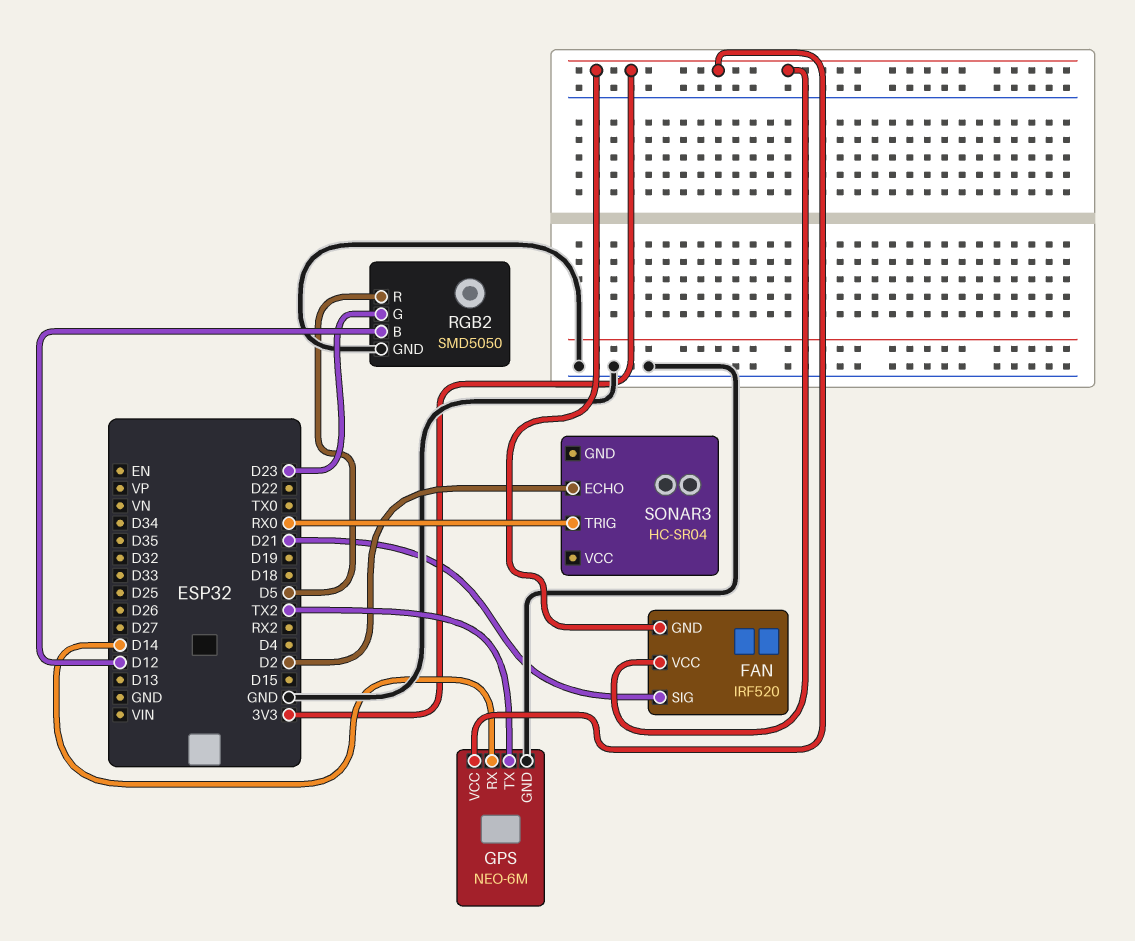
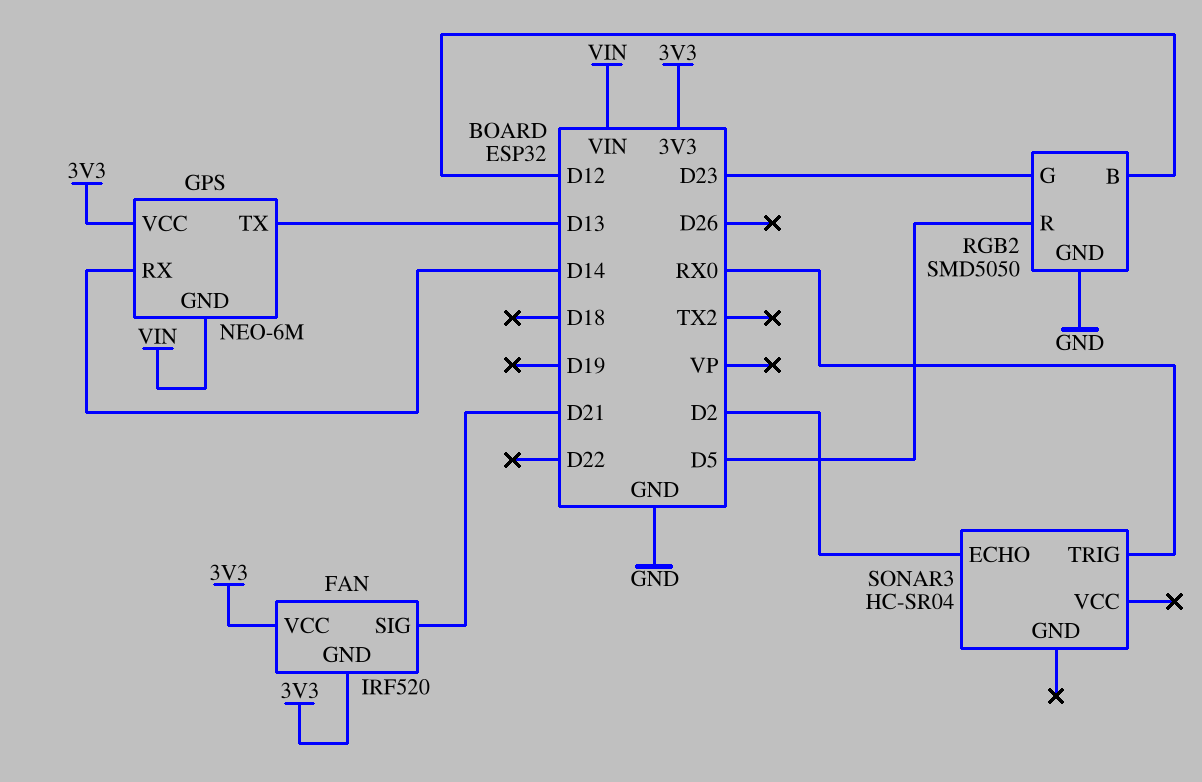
GPS pin GND: GND -> VIN
GPS pin TX: TX2 -> D13

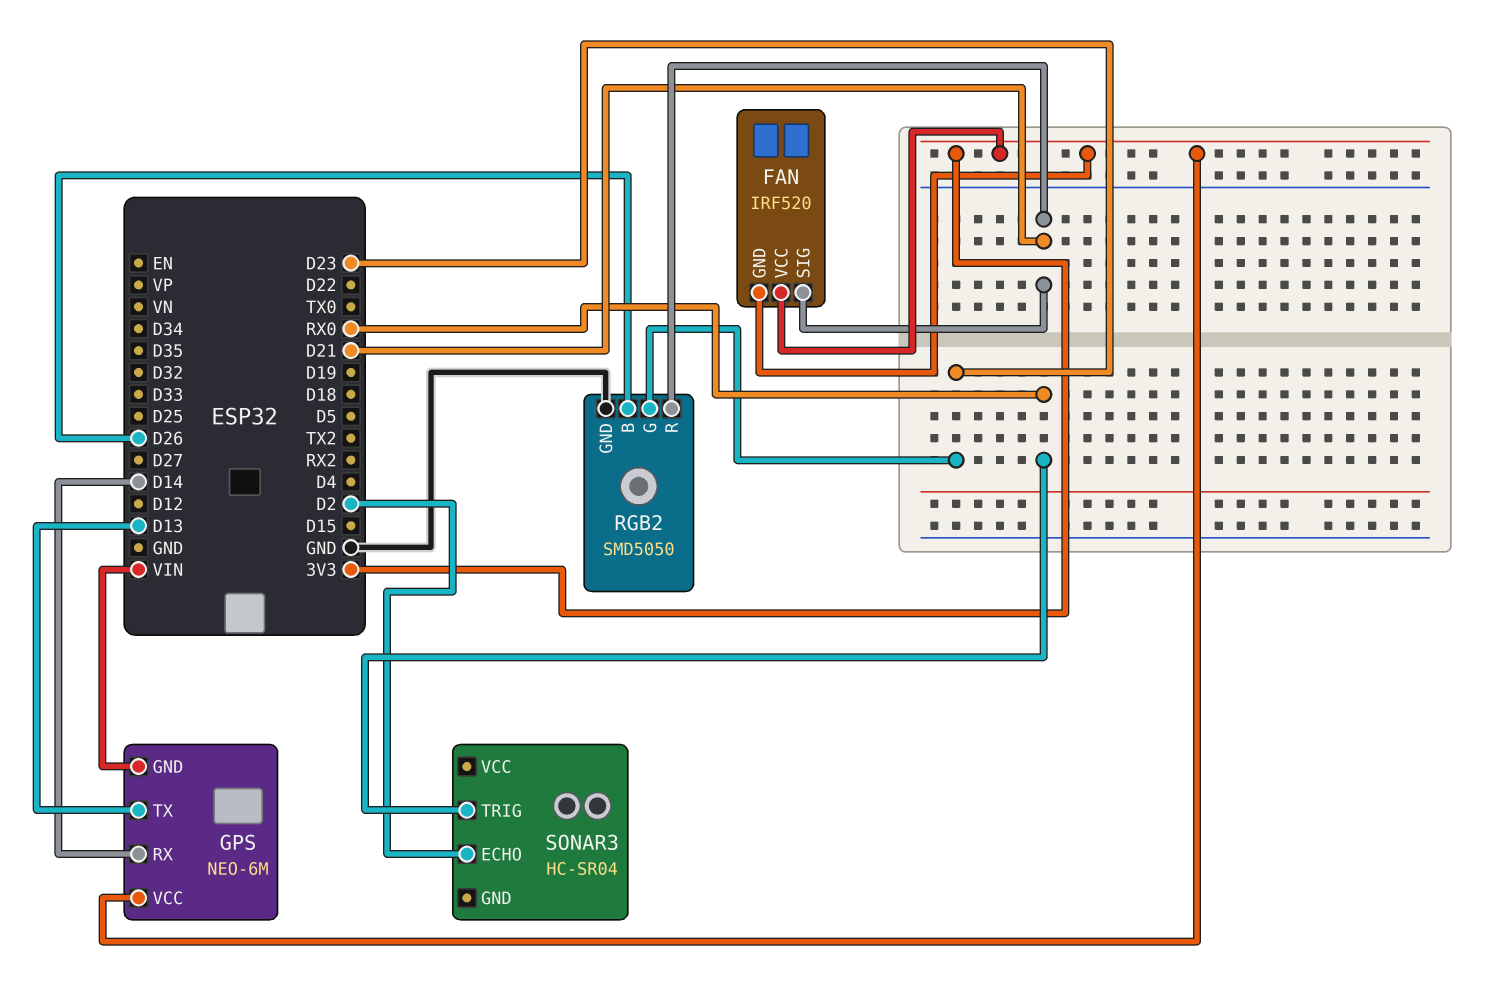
RGB2 pin B: D12 -> D26
RGB2 pin R: D5 -> D21

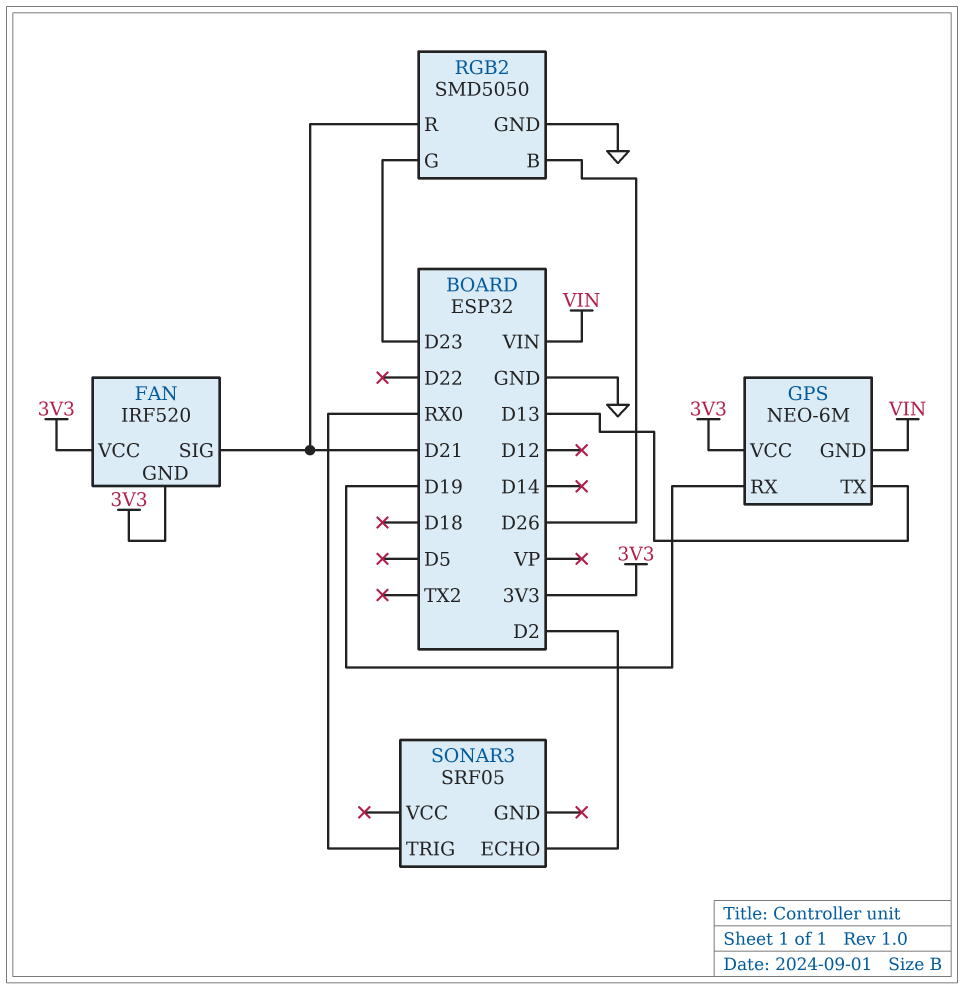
GPS pin RX: D14 -> D19
SONAR3: HC-SR04 -> SRF05

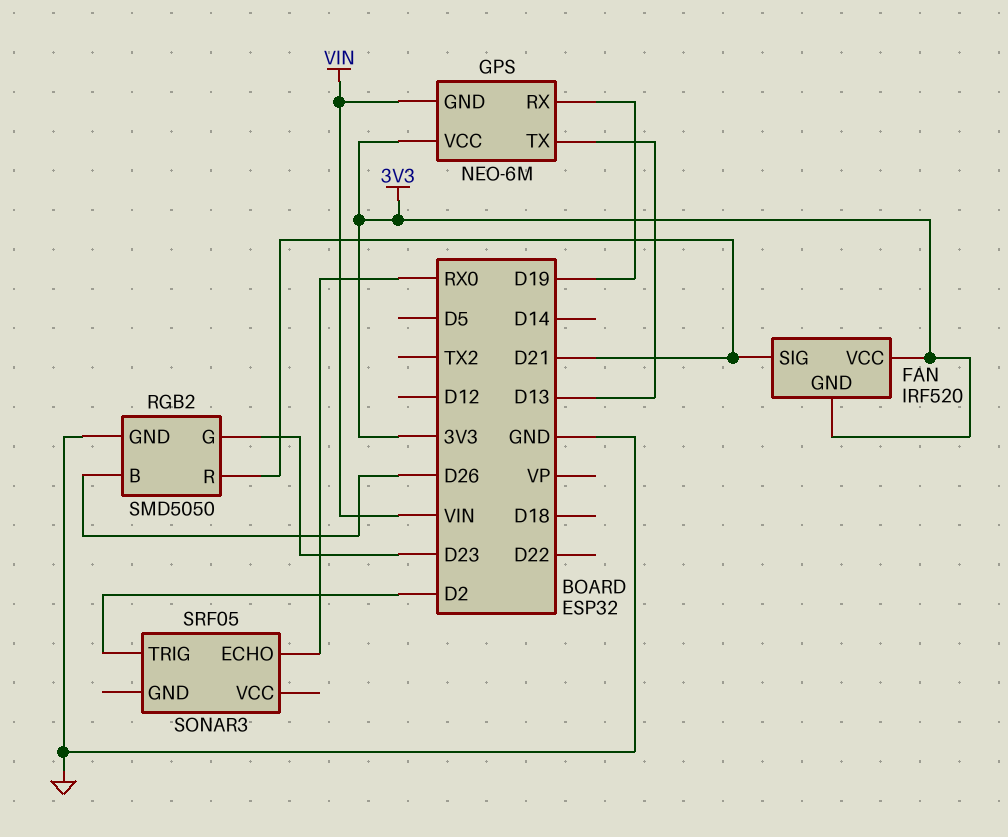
SONAR3 pin ECHO: D2 -> RX0
SONAR3 pin TRIG: RX0 -> D2

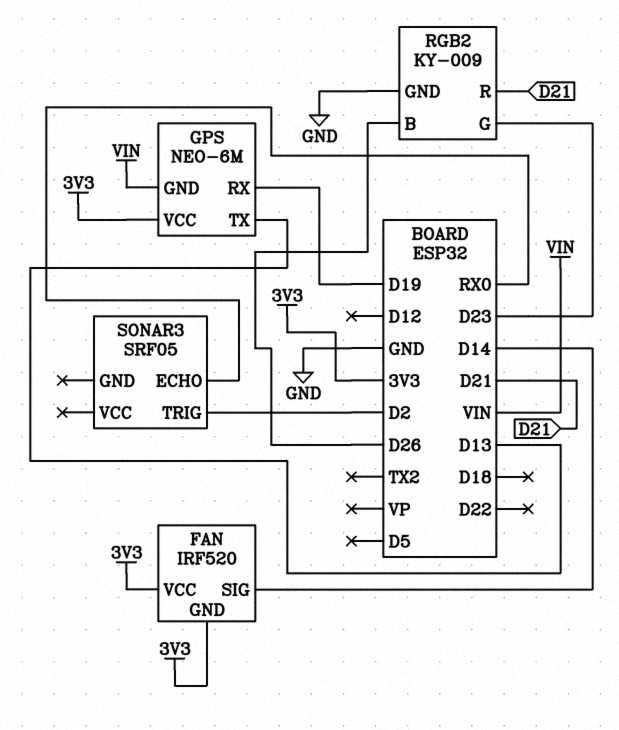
FAN pin SIG: D21 -> D14
RGB2: SMD5050 -> KY-009

